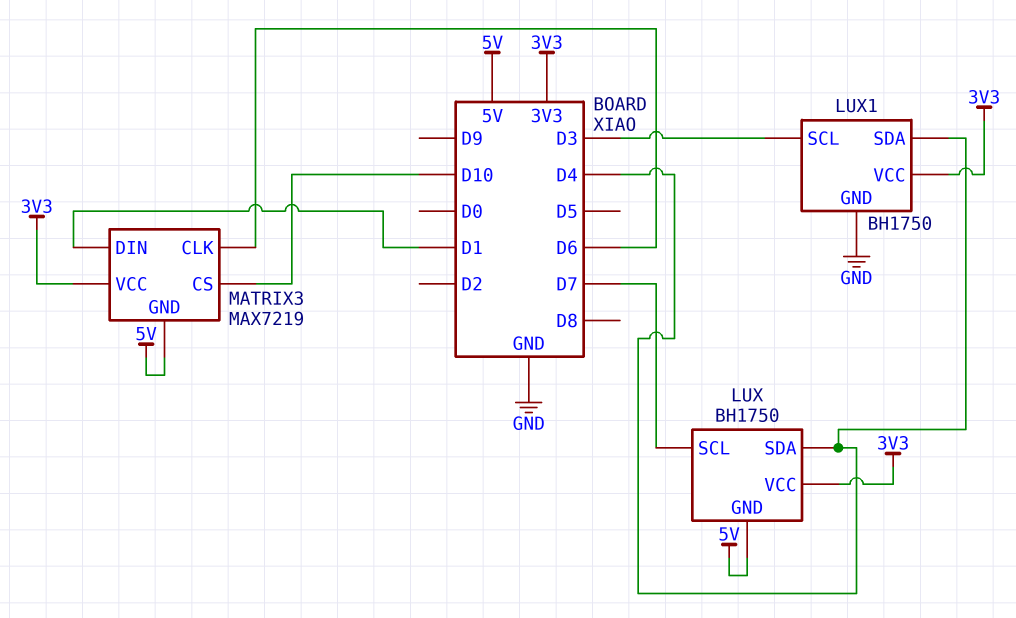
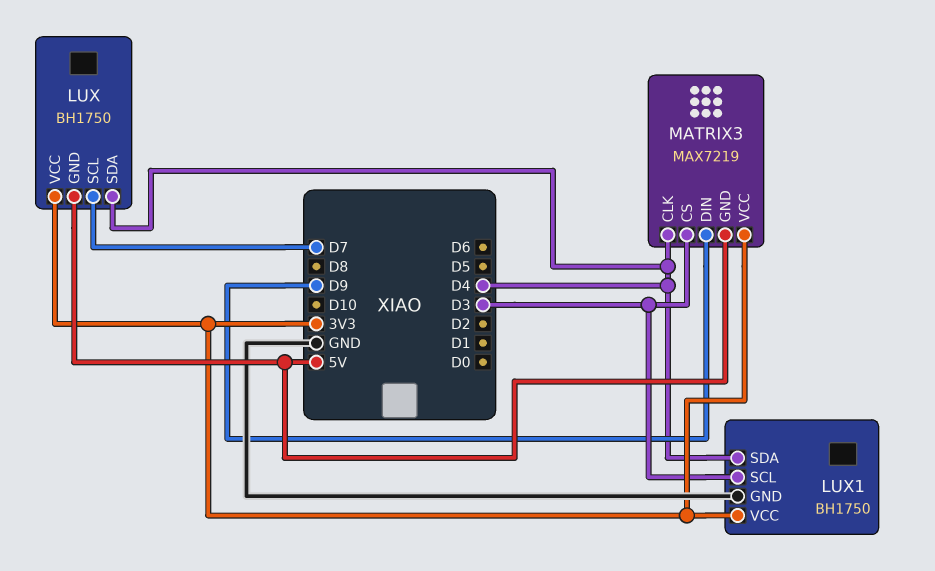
MATRIX3 pin CLK: D6 -> D4
MATRIX3 pin CS: D10 -> D3
MATRIX3 pin DIN: D1 -> D9

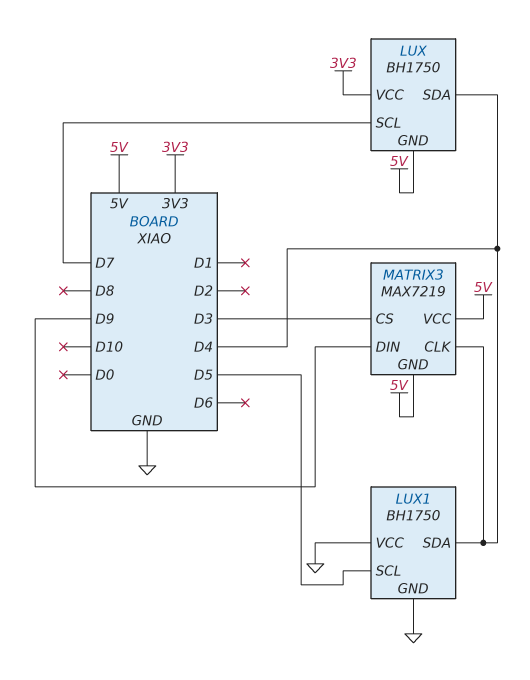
LUX1 pin SCL: D3 -> D5
LUX1 pin VCC: 3V3 -> GND
MATRIX3 pin VCC: 3V3 -> 5V

